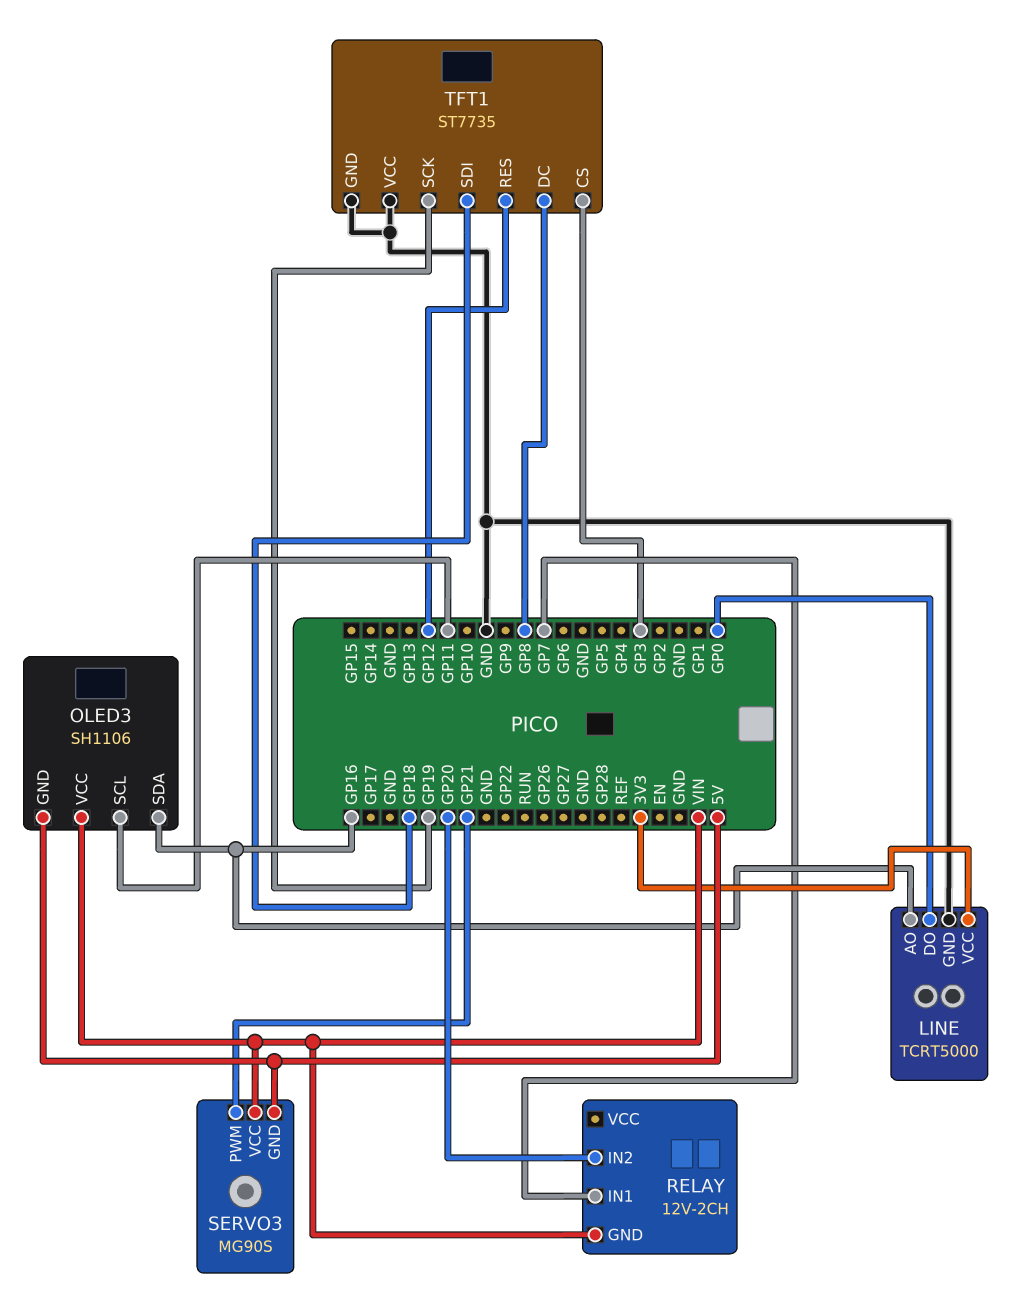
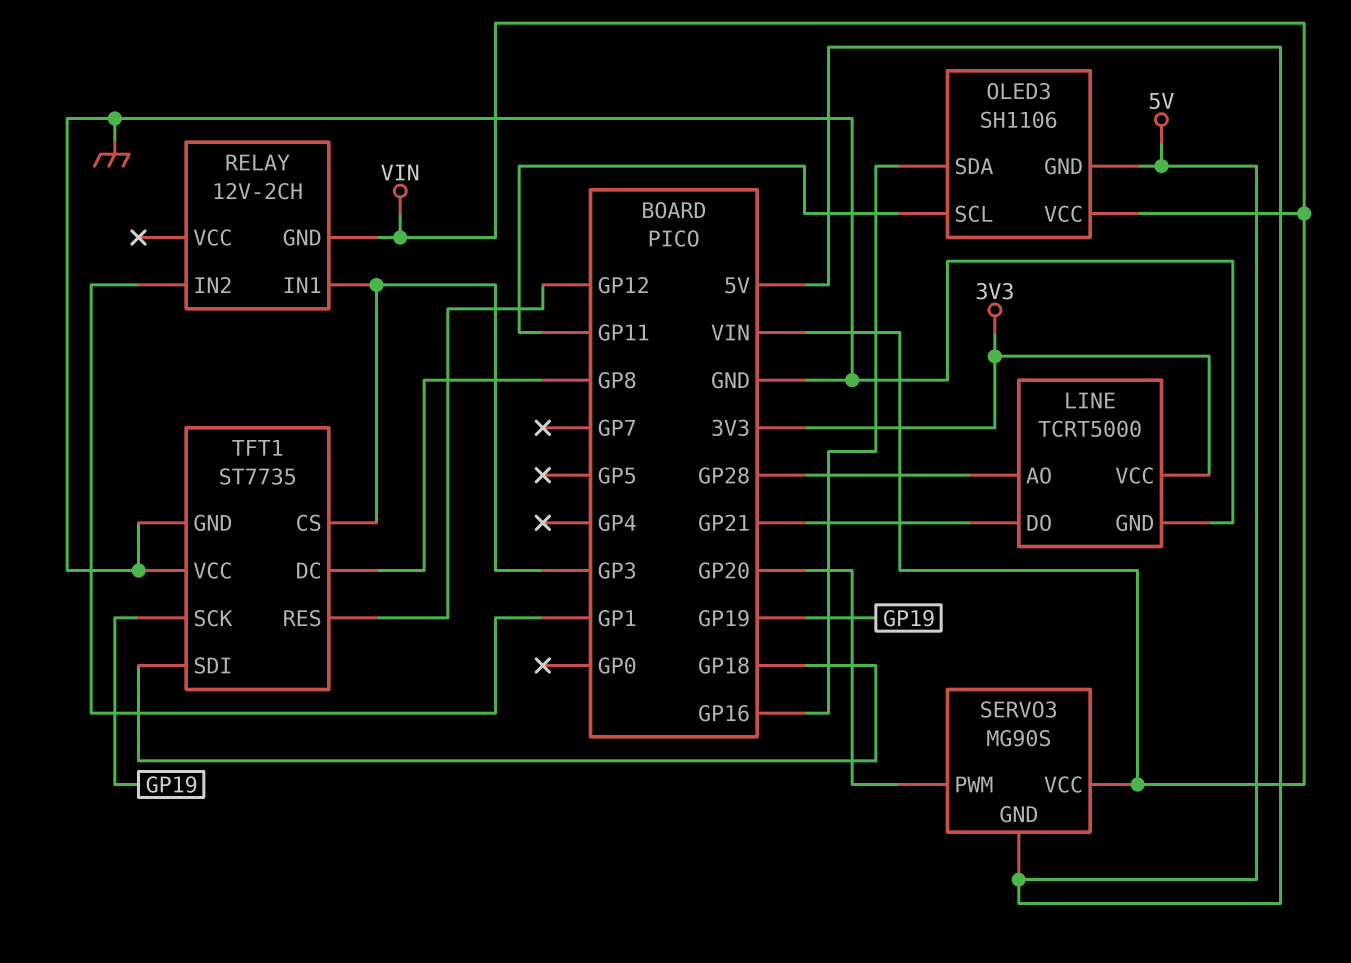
LINE pin AO: GP16 -> GP28
LINE pin DO: GP0 -> GP21
RELAY pin IN1: GP7 -> GP3
RELAY pin IN2: GP20 -> GP1
SERVO3 pin PWM: GP21 -> GP20

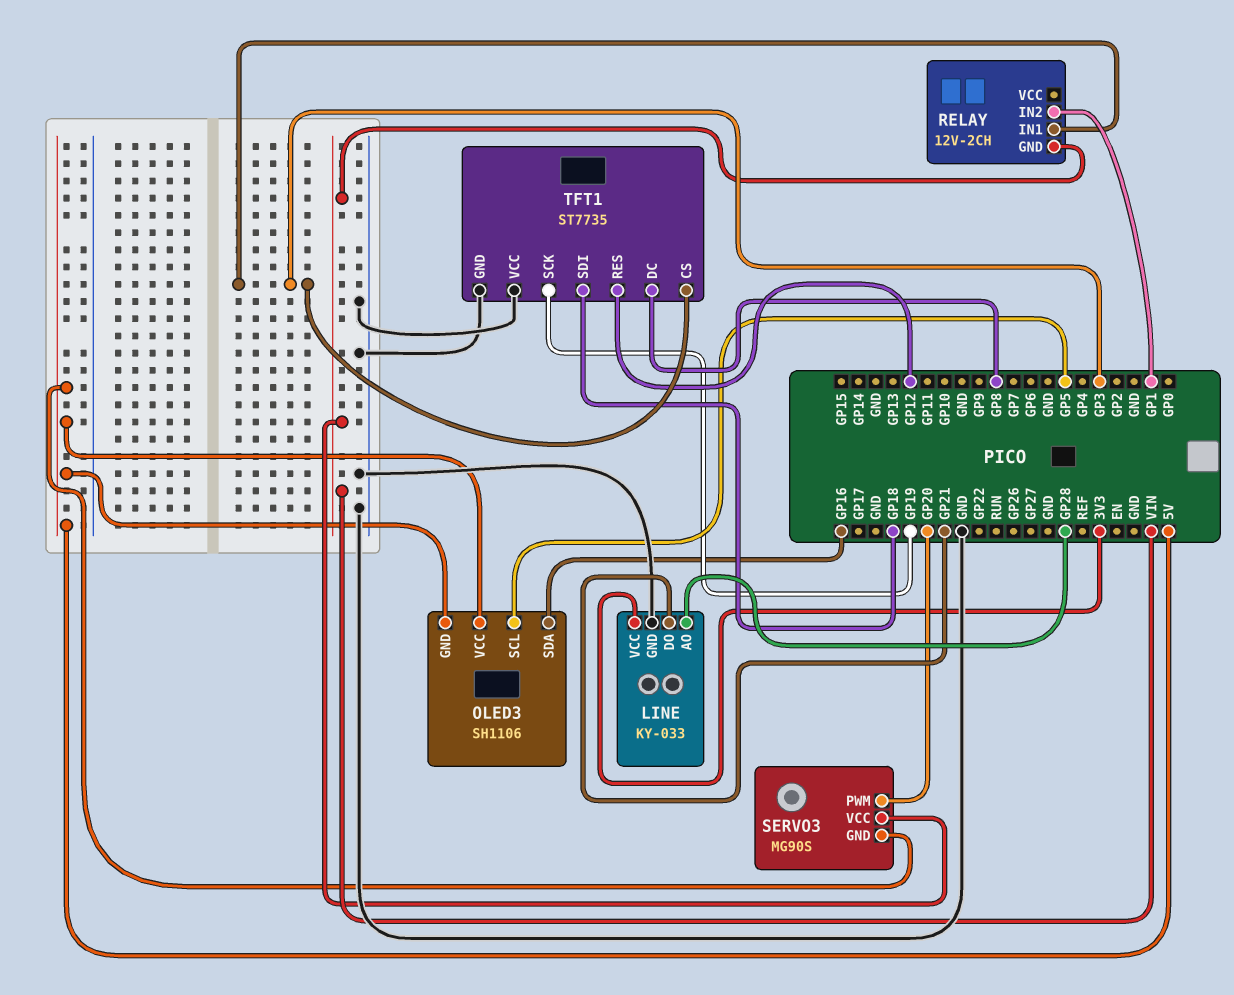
LINE: TCRT5000 -> KY-033
OLED3 pin SCL: GP11 -> GP5
OLED3 pin VCC: VIN -> 5V

